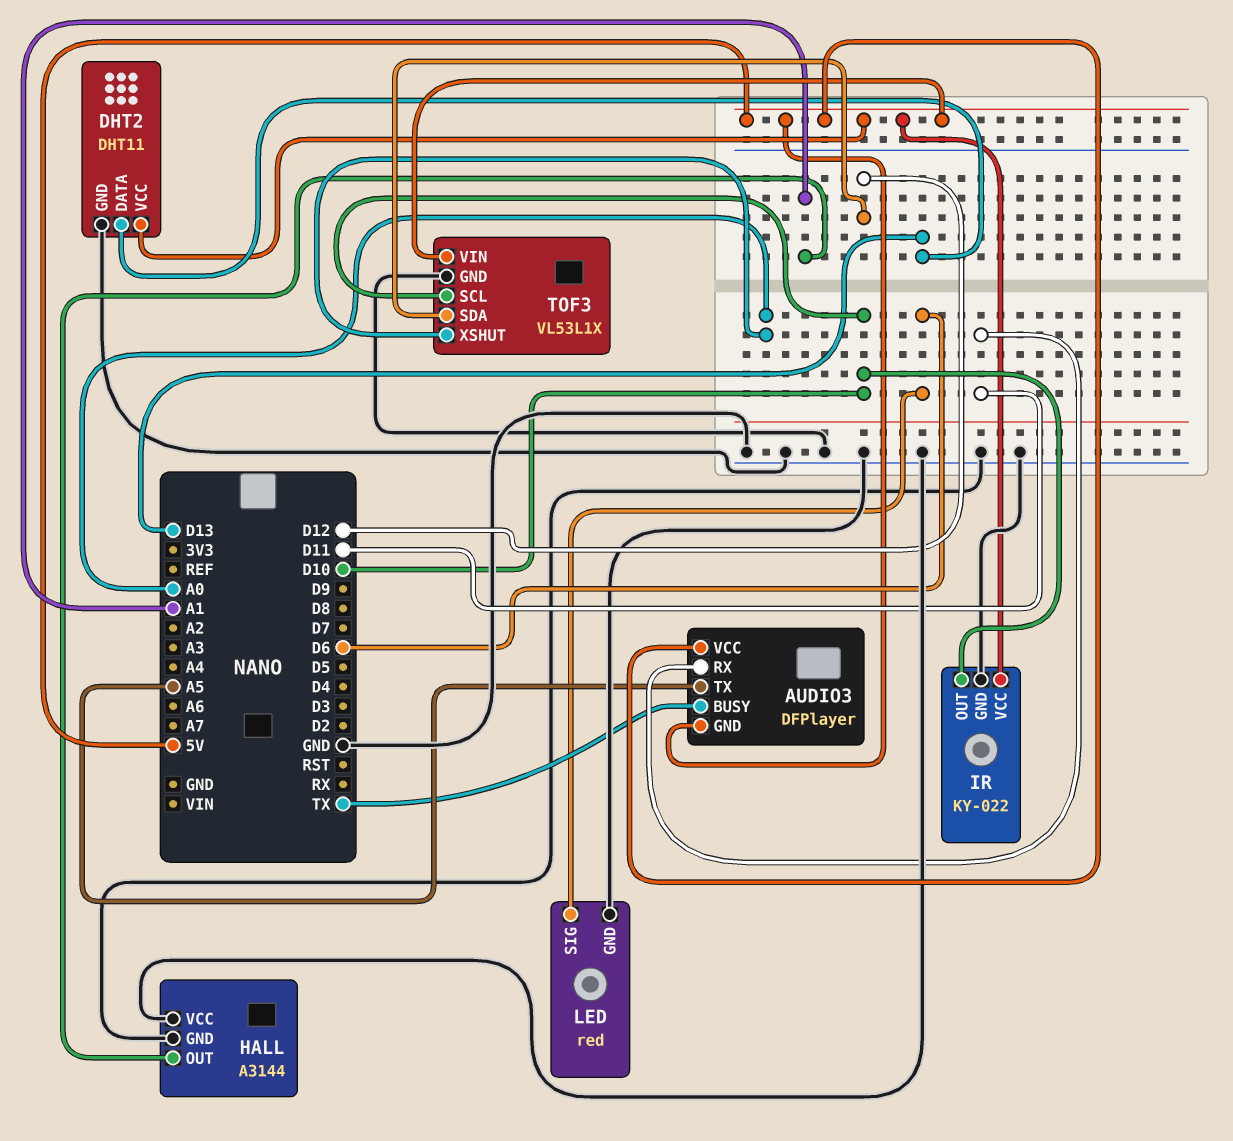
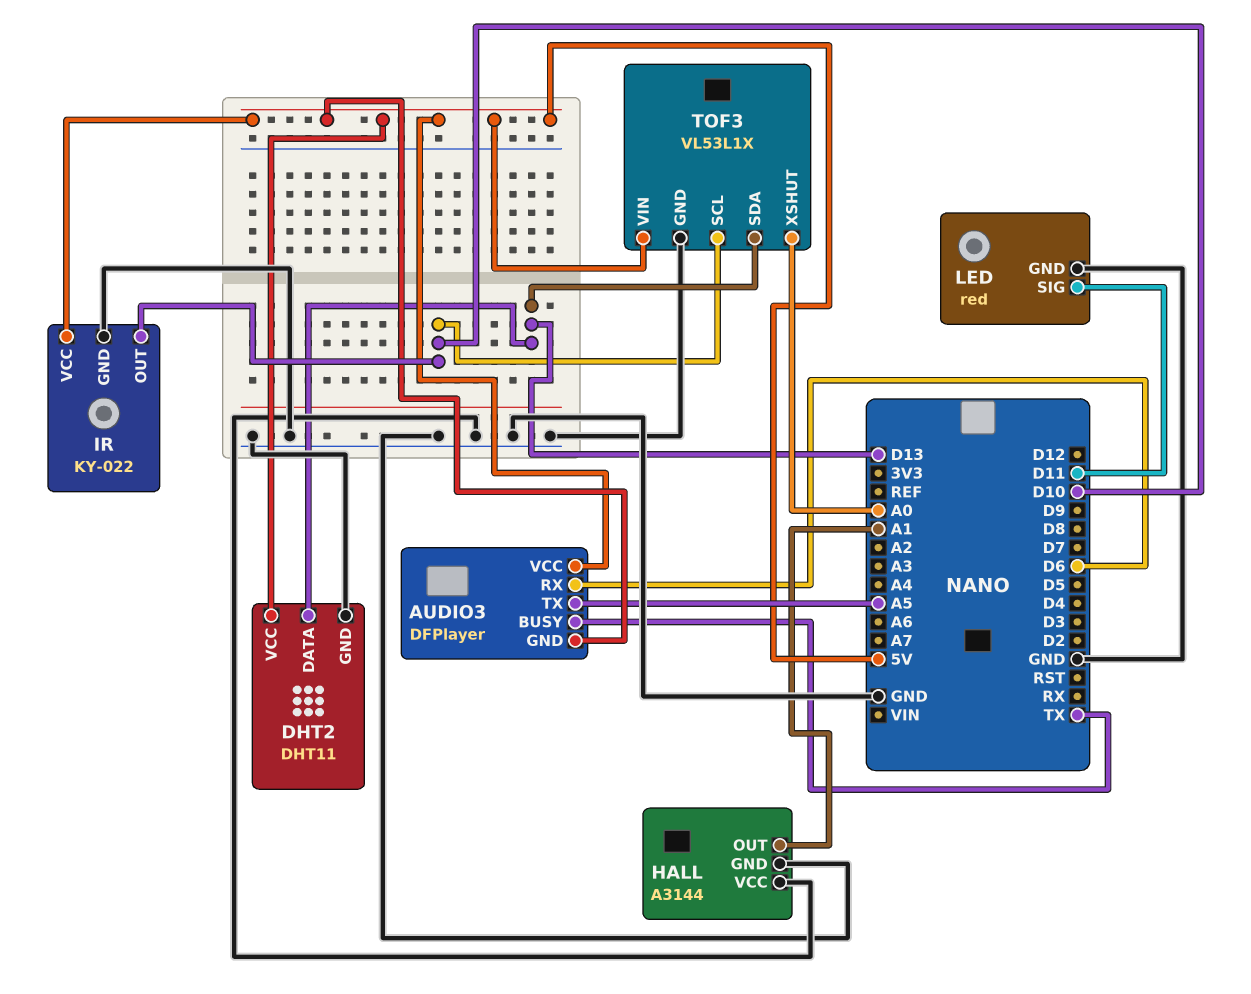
AUDIO3 pin RX: D11 -> D6
LED pin SIG: D6 -> D11
TOF3 pin SDA: D12 -> D13

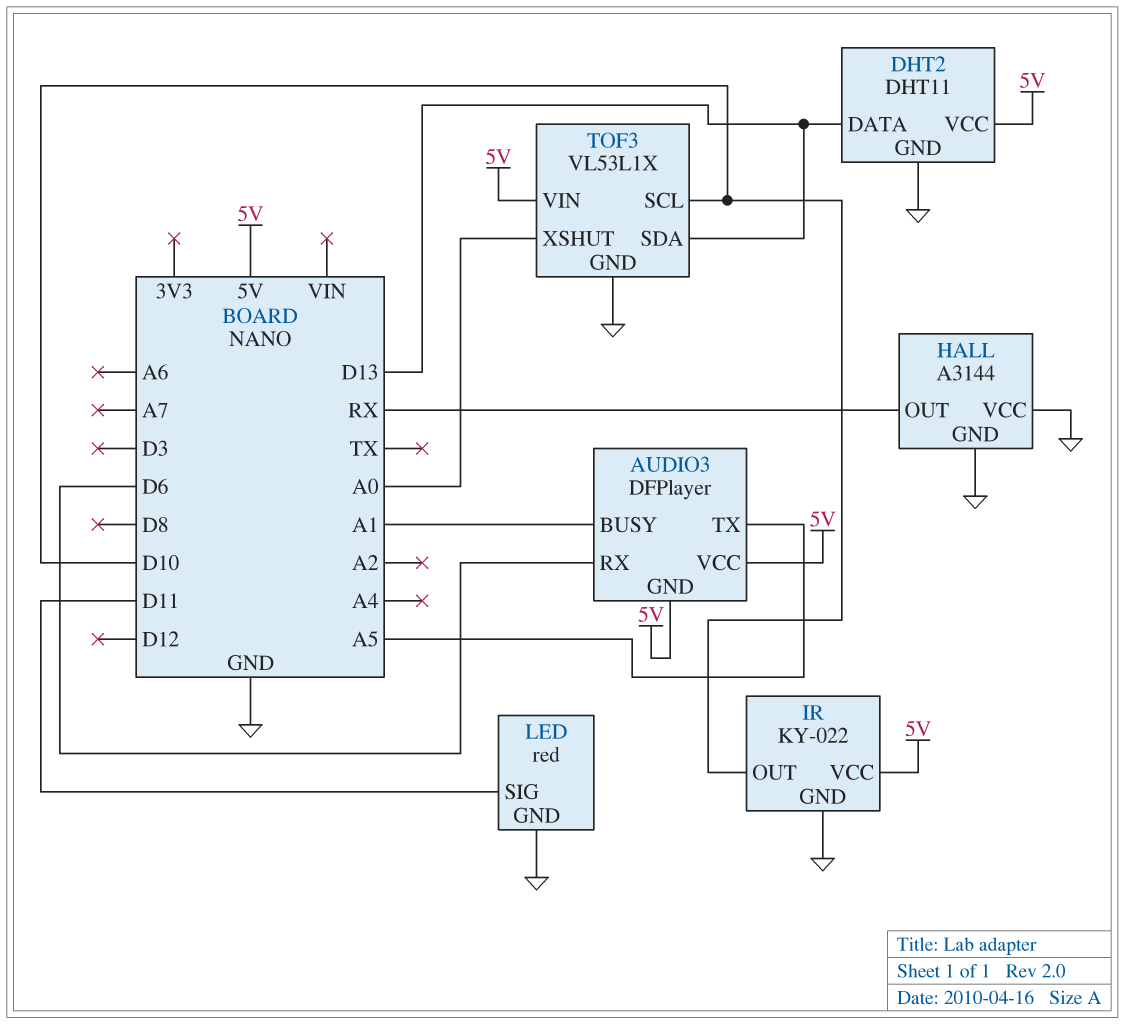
AUDIO3 pin BUSY: TX -> A1
HALL pin OUT: A1 -> RX

